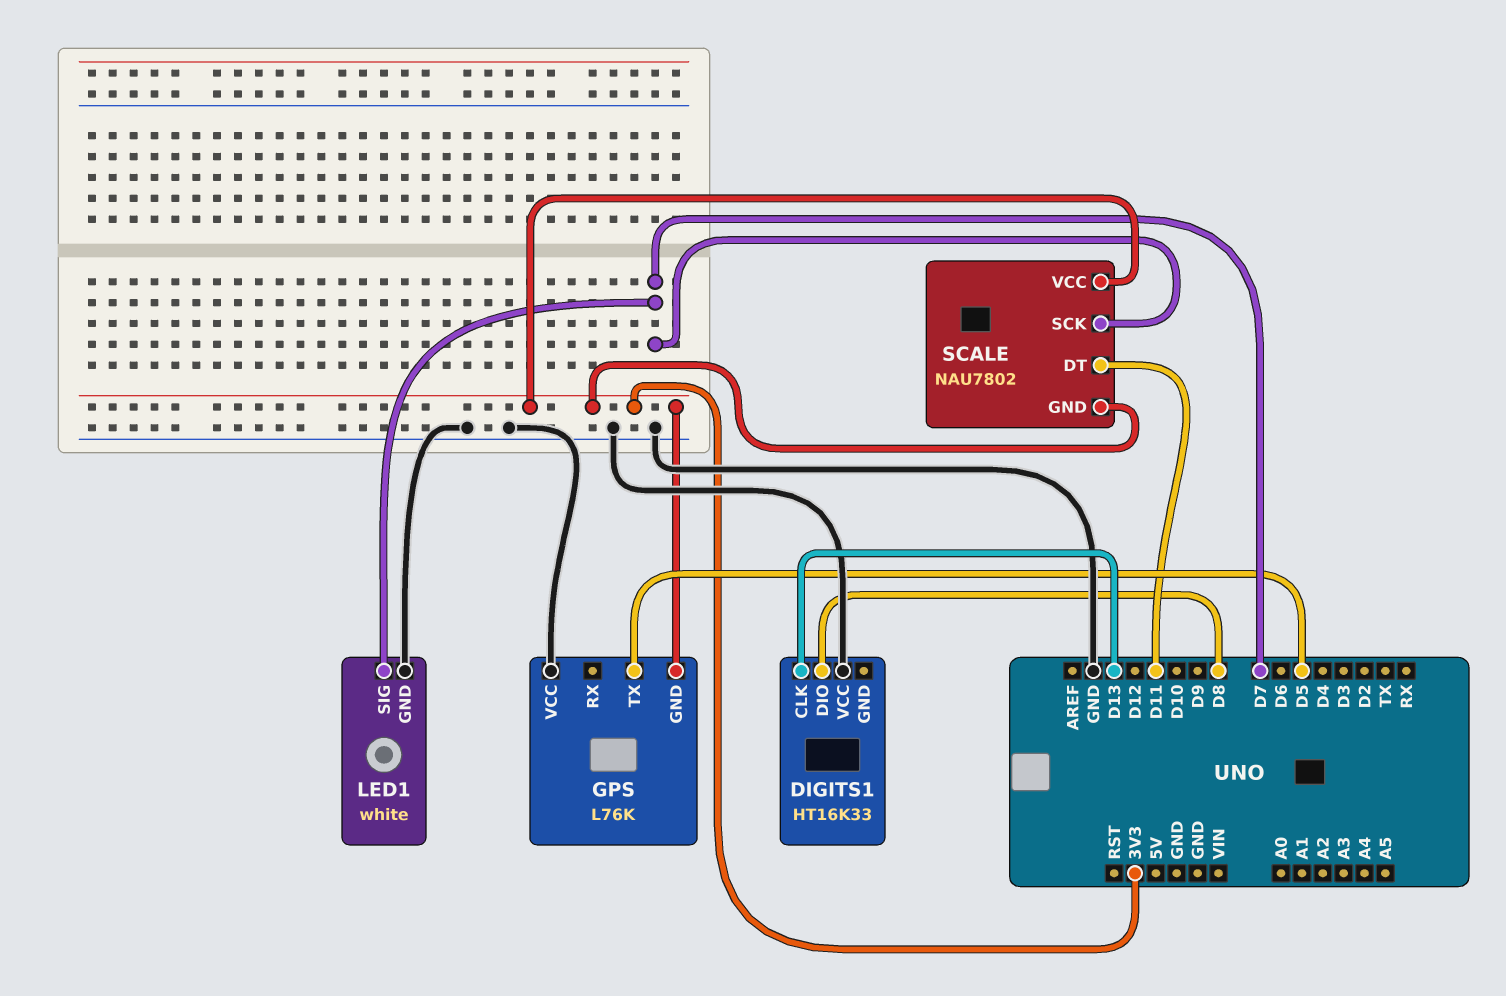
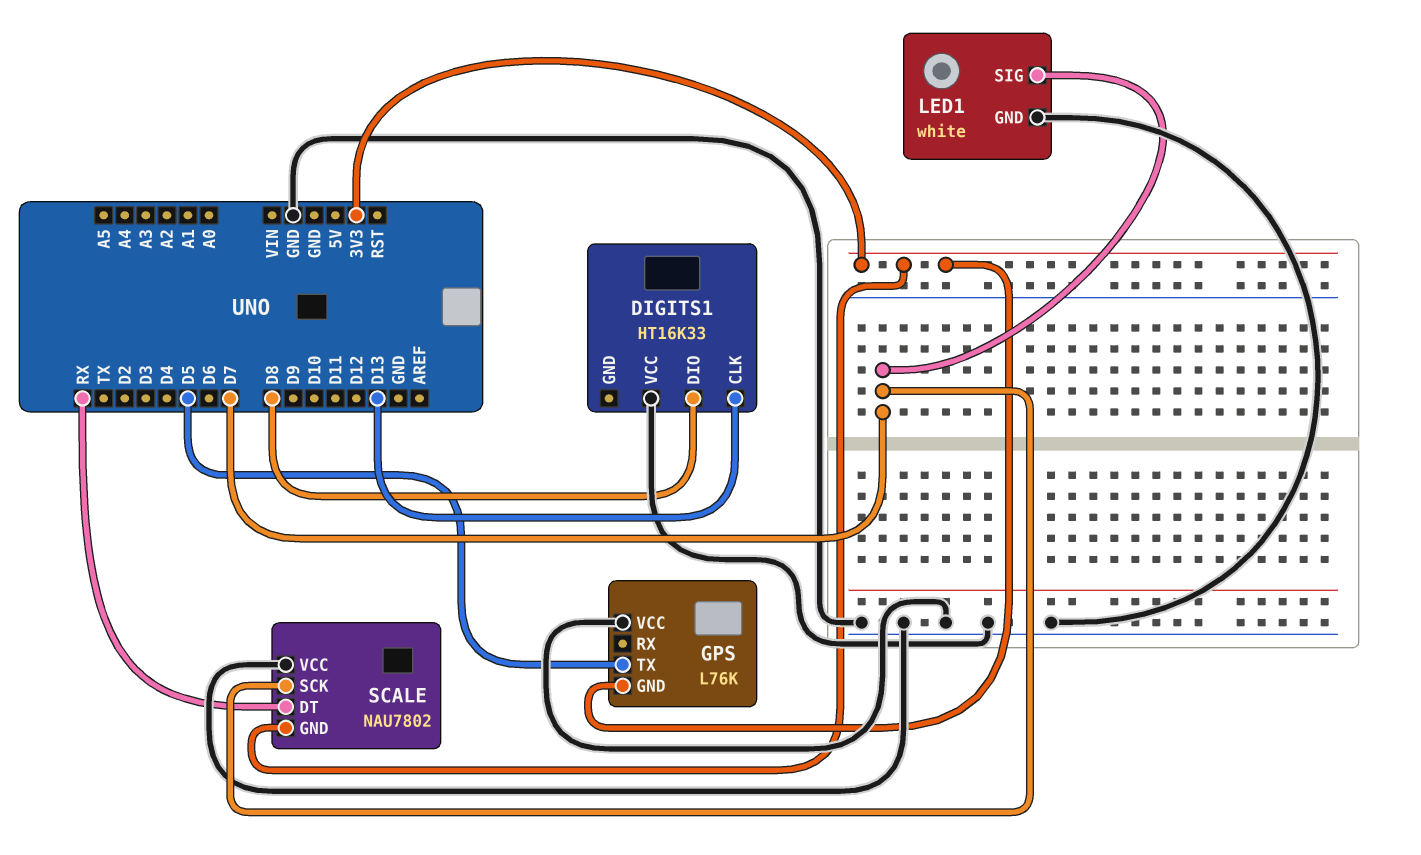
SCALE pin DT: D11 -> RX
SCALE pin VCC: 3V3 -> GND

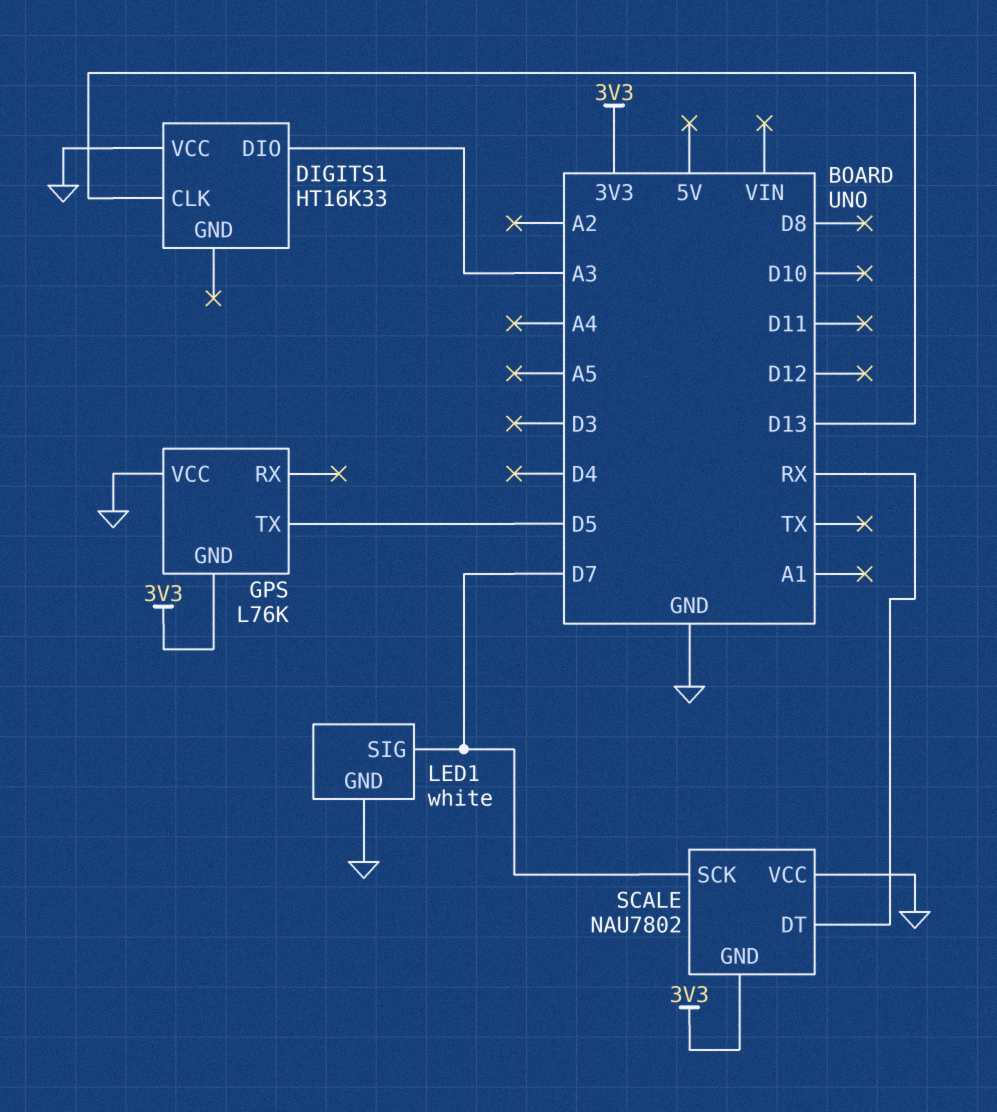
DIGITS1 pin DIO: D8 -> A3

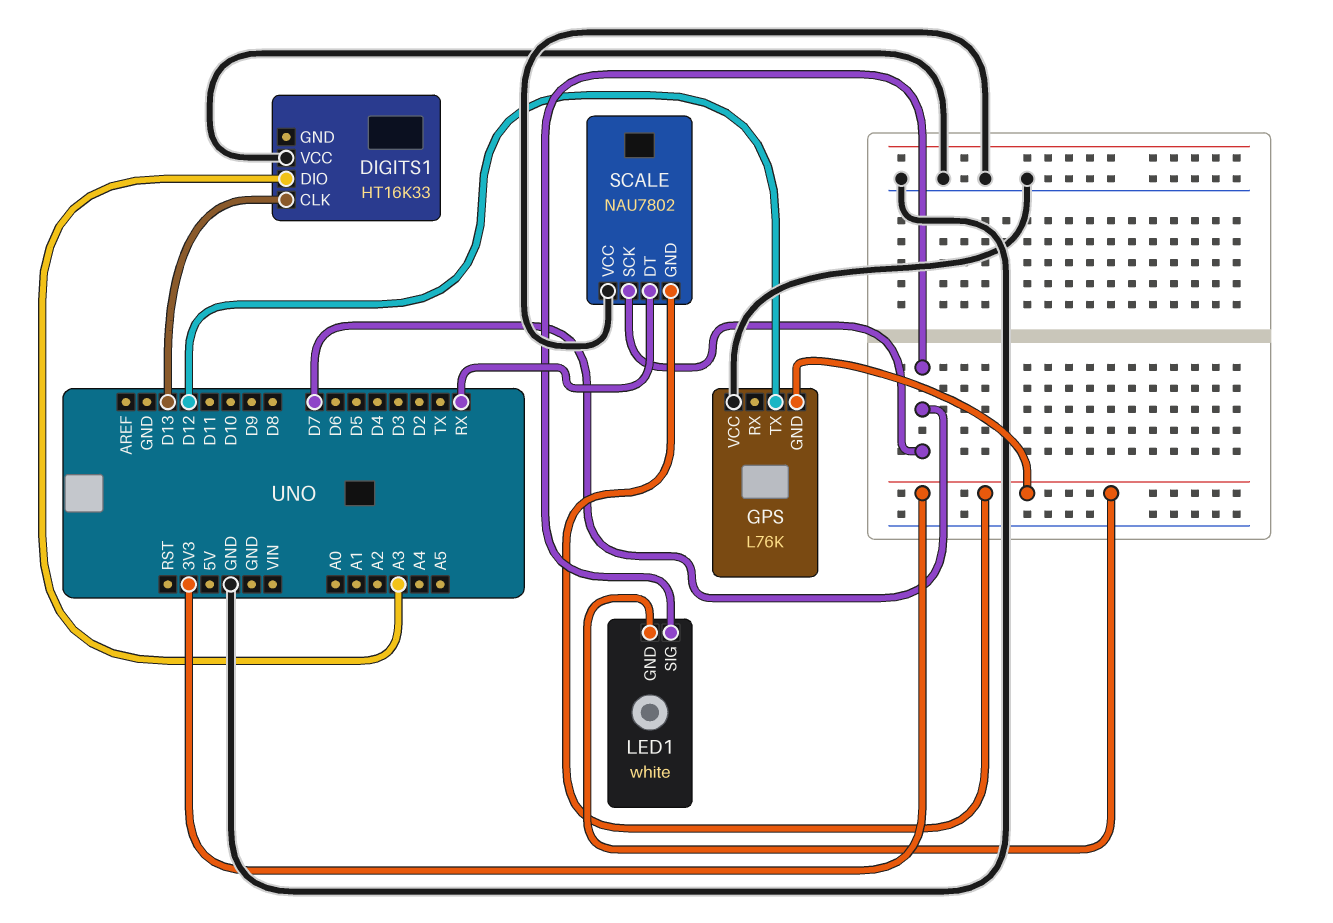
GPS pin TX: D5 -> D12
LED1 pin GND: GND -> 3V3

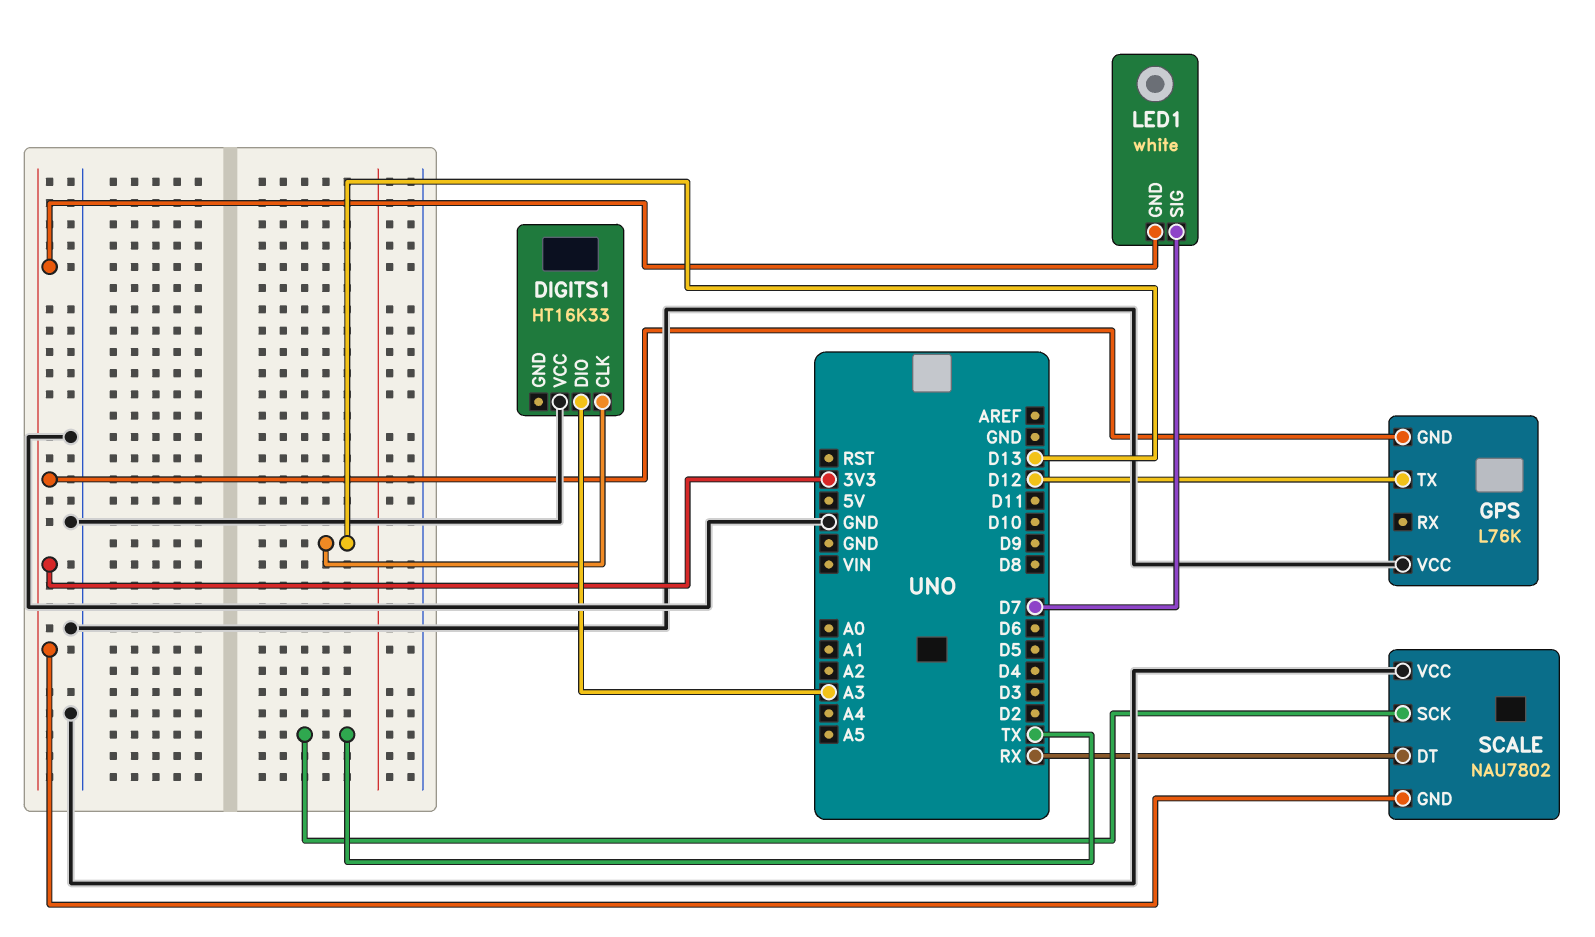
SCALE pin SCK: D7 -> TX

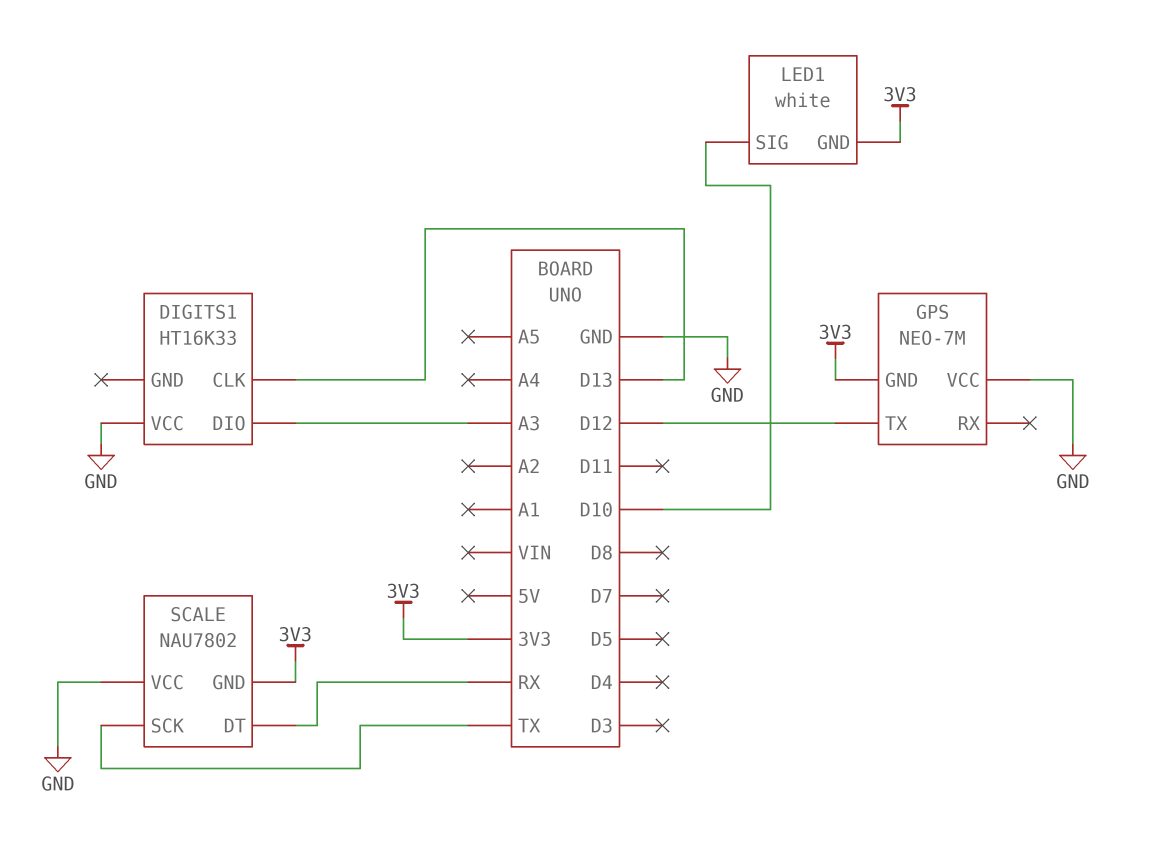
GPS: L76K -> NEO-7M
LED1 pin SIG: D7 -> D10

